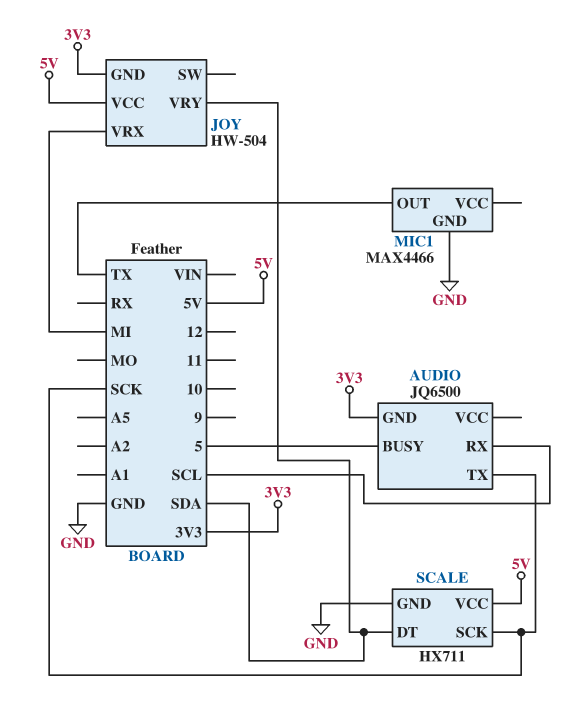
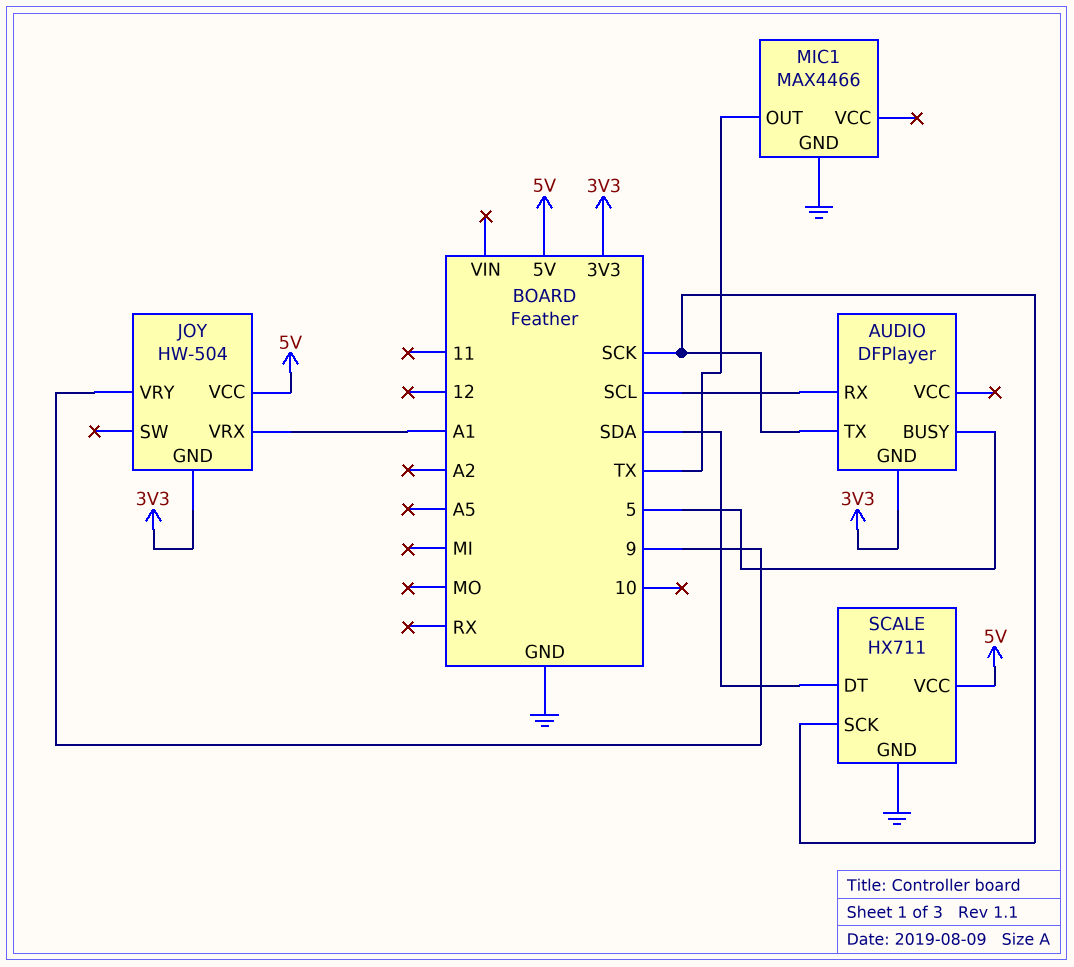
AUDIO: JQ6500 -> DFPlayer
JOY pin VRX: MI -> A1
JOY pin VRY: SDA -> 9

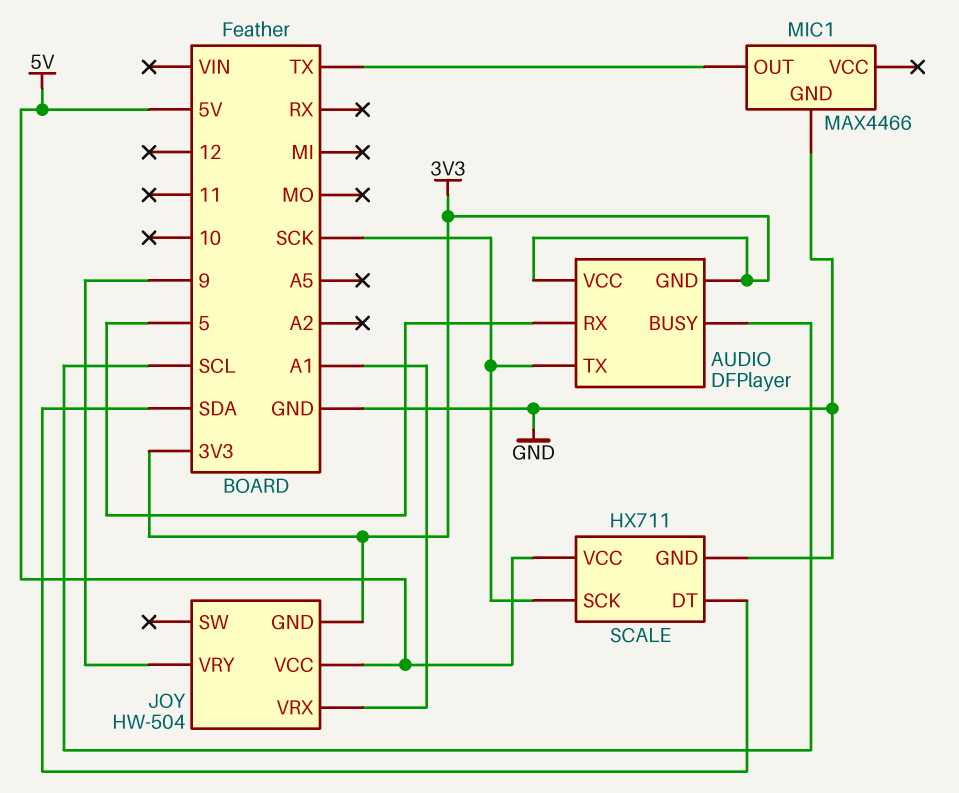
AUDIO pin BUSY: 5 -> SCL
AUDIO pin RX: SCL -> 5
AUDIO pin VCC: none -> 3V3

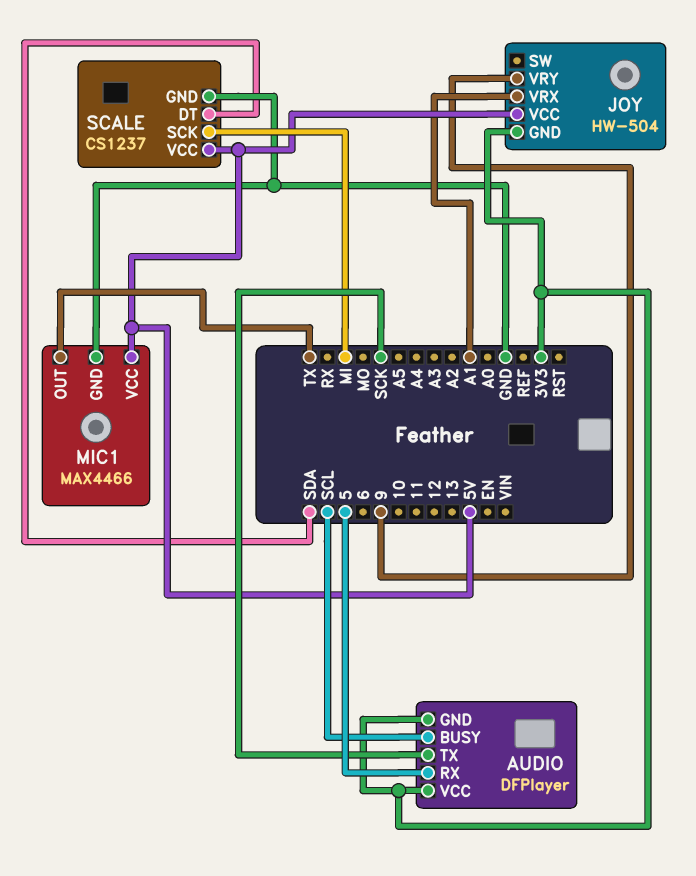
MIC1 pin VCC: none -> 5V
SCALE: HX711 -> CS1237
SCALE pin SCK: SCK -> MI

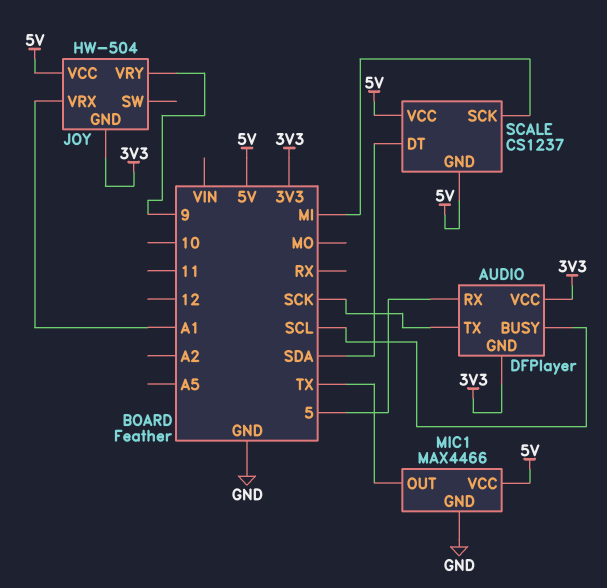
SCALE pin GND: GND -> 5V

